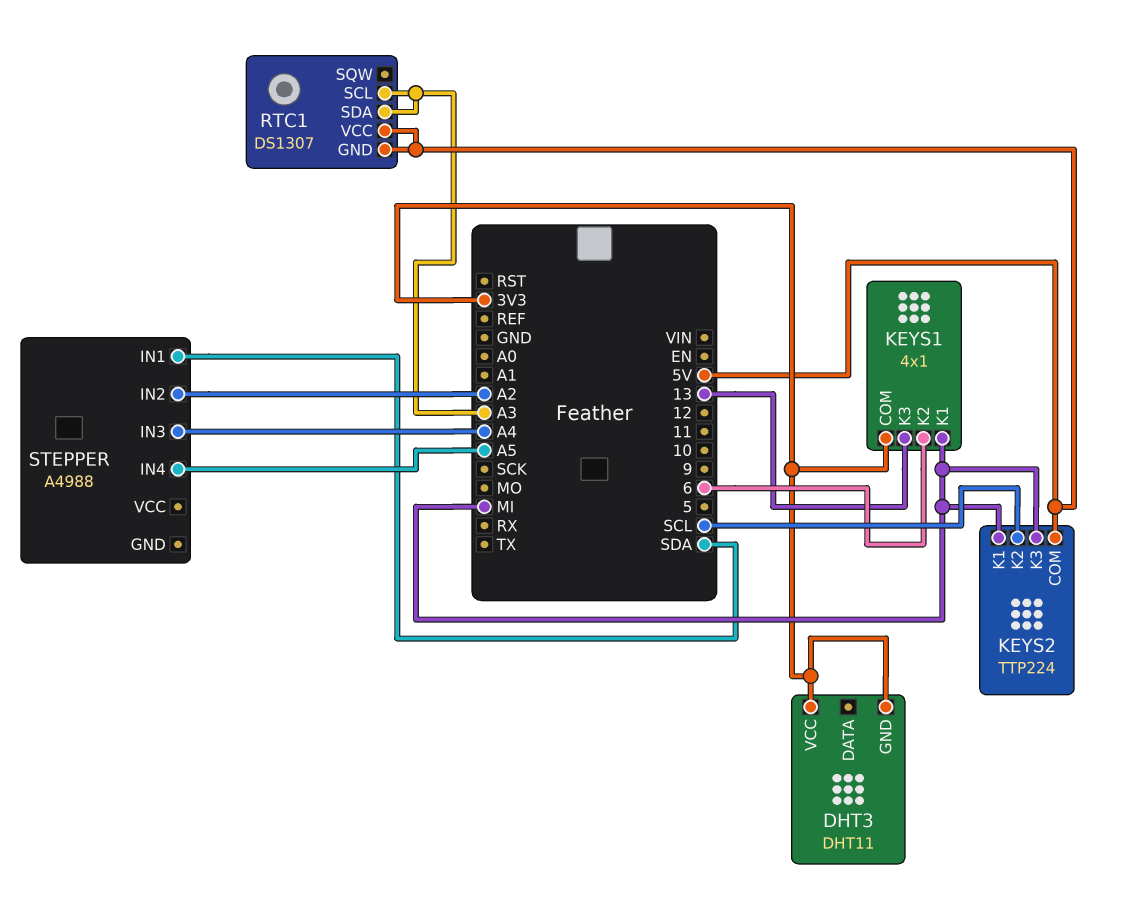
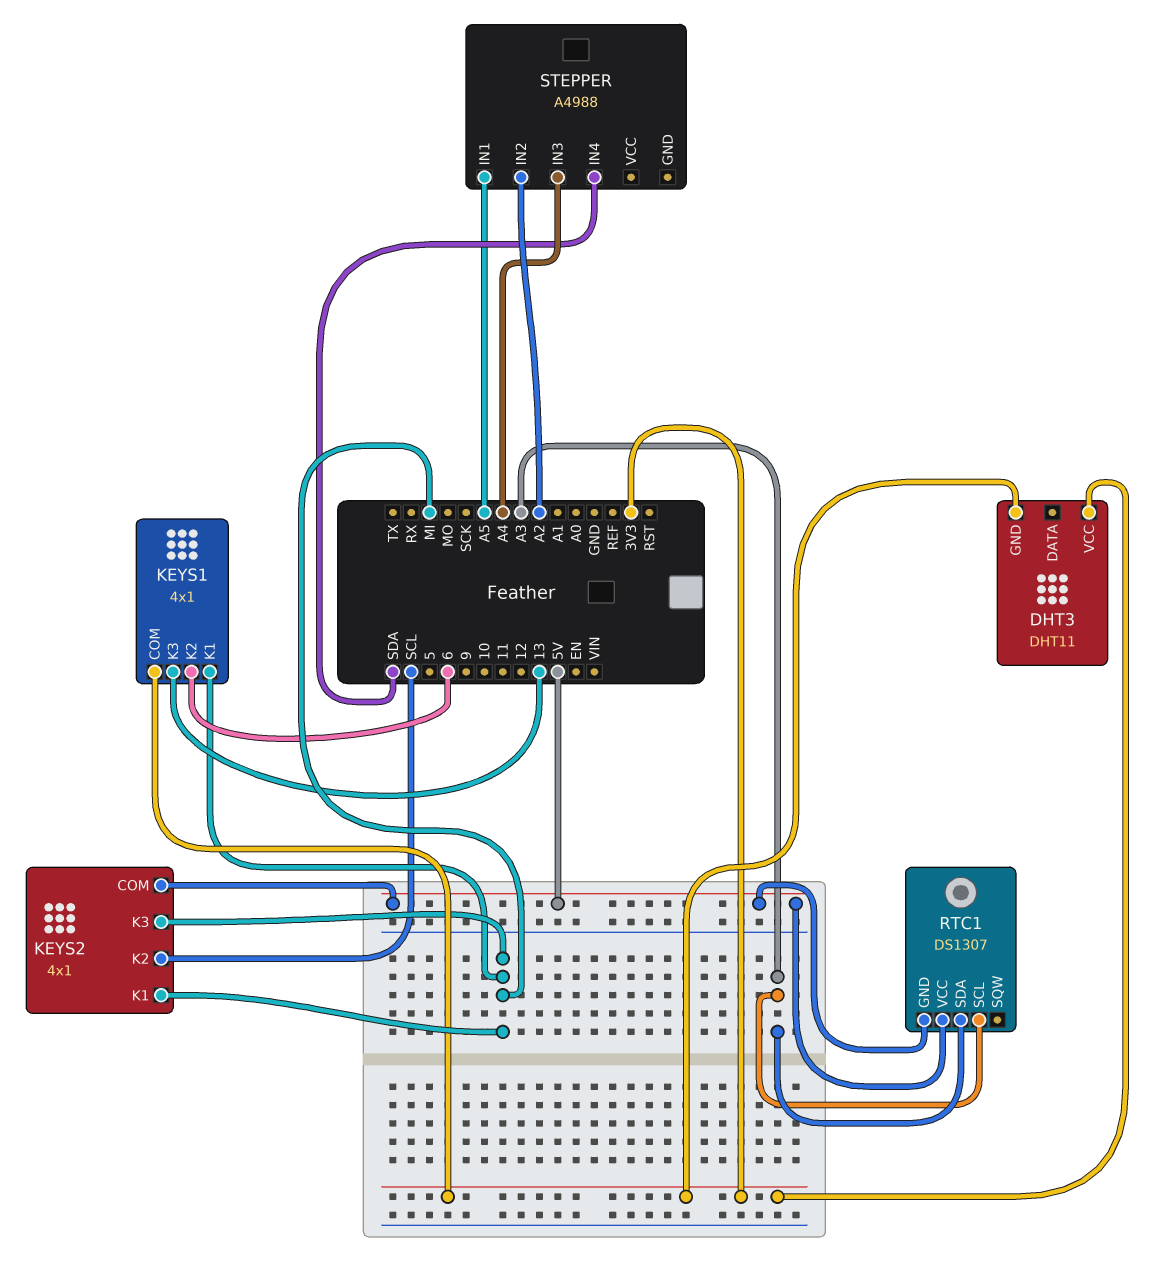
KEYS2: TTP224 -> 4x1
STEPPER pin IN1: SDA -> A5
STEPPER pin IN4: A5 -> SDA

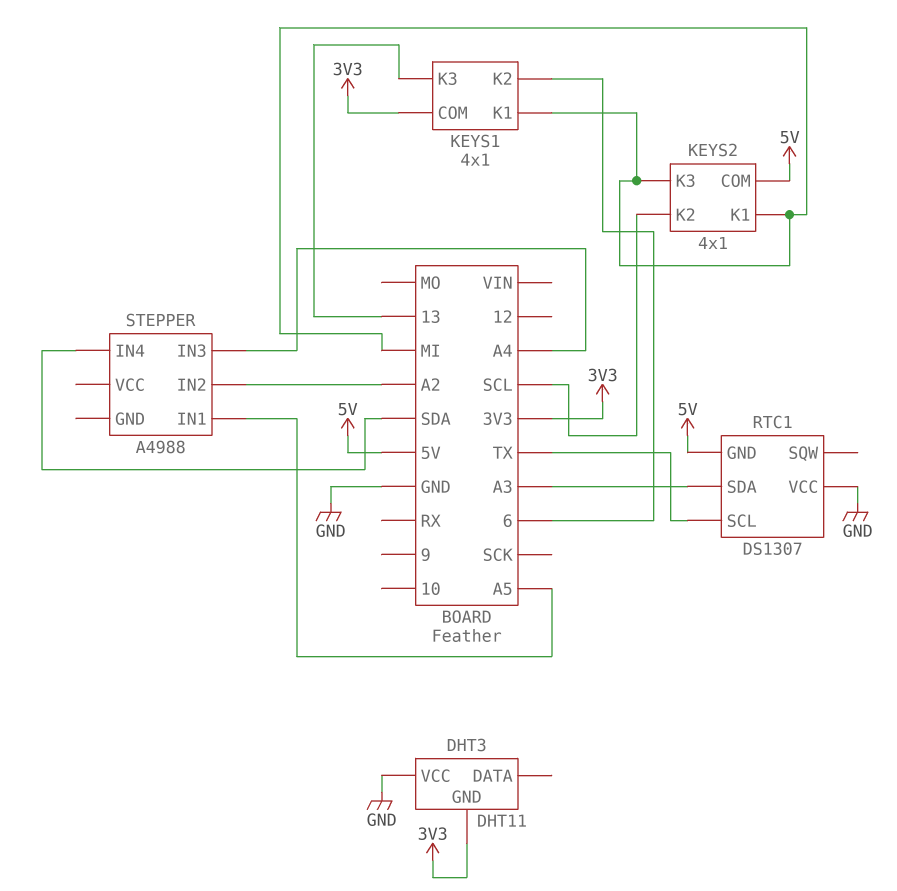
DHT3 pin VCC: 3V3 -> GND
RTC1 pin SCL: A3 -> TX
RTC1 pin VCC: 5V -> GND

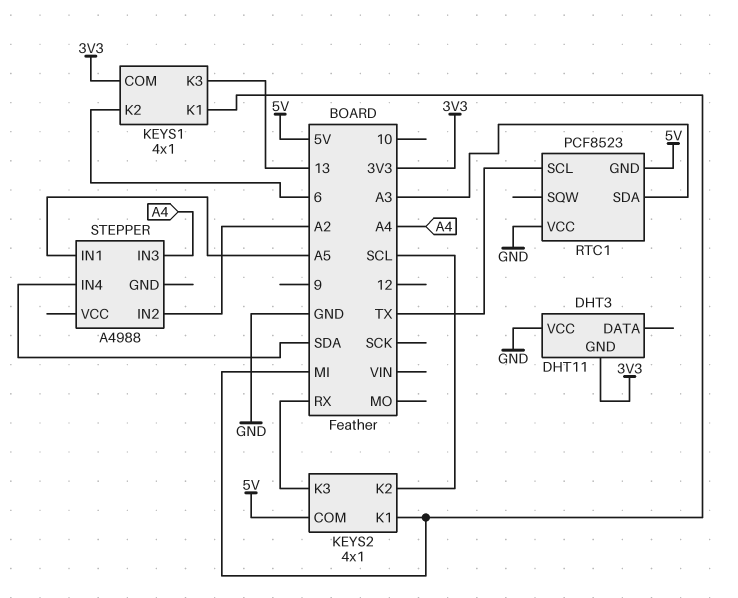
KEYS2 pin K3: MI -> RX
RTC1: DS1307 -> PCF8523

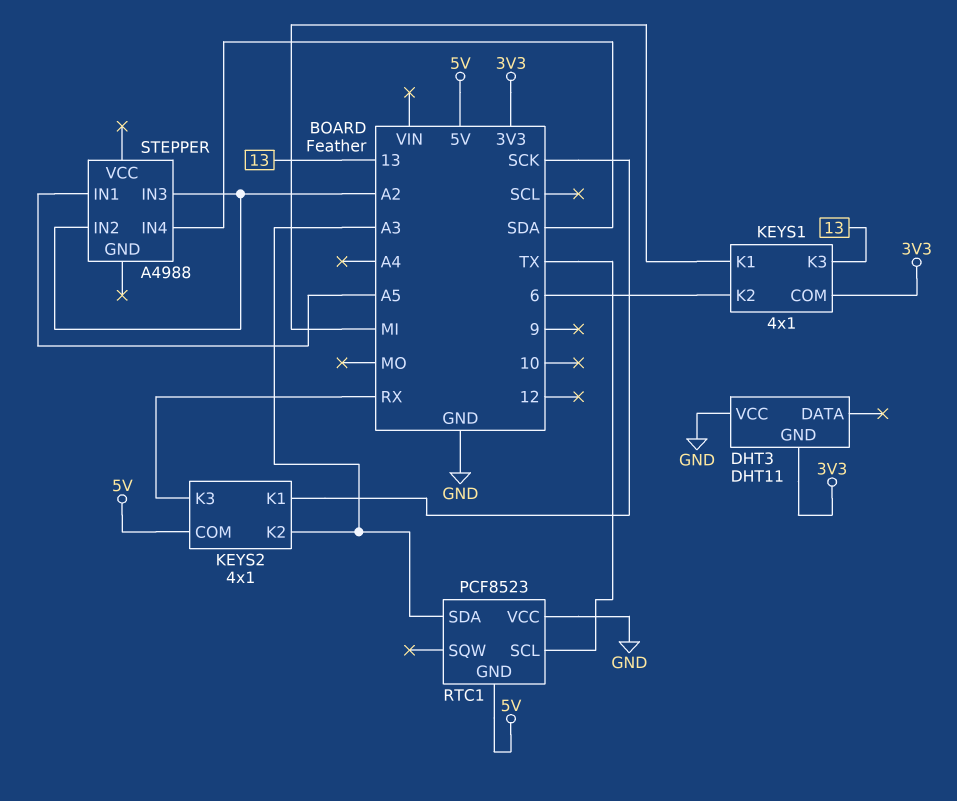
KEYS2 pin K1: MI -> SCK
KEYS2 pin K2: SCL -> A3
STEPPER pin IN3: A4 -> A2

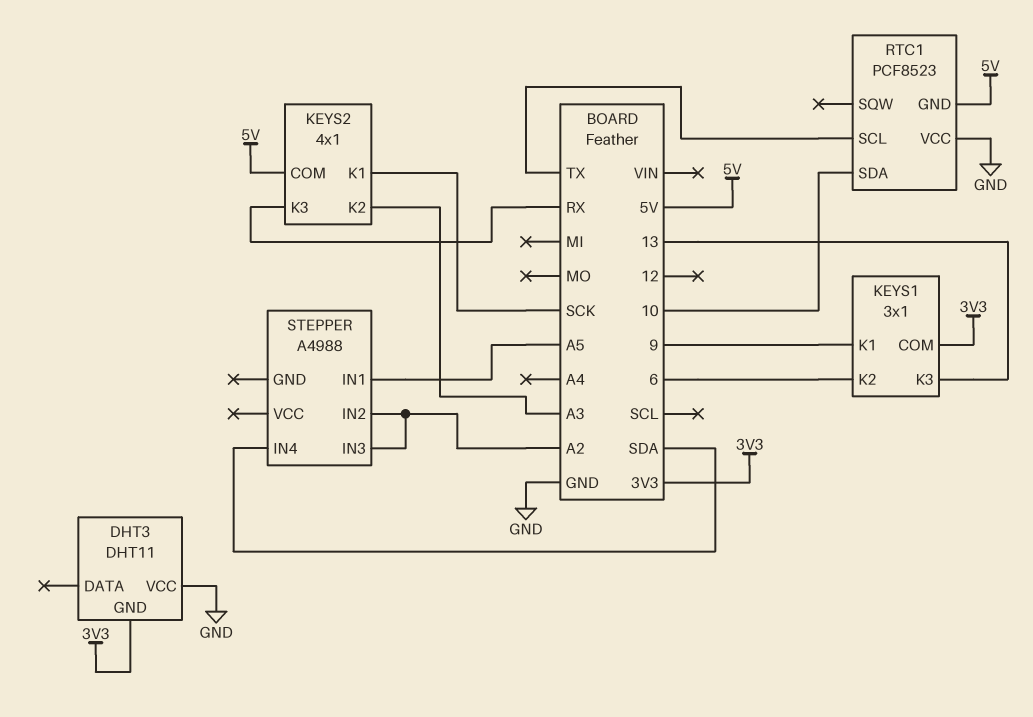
KEYS1: 4x1 -> 3x1
KEYS1 pin K1: MI -> 9
RTC1 pin SDA: A3 -> 10

